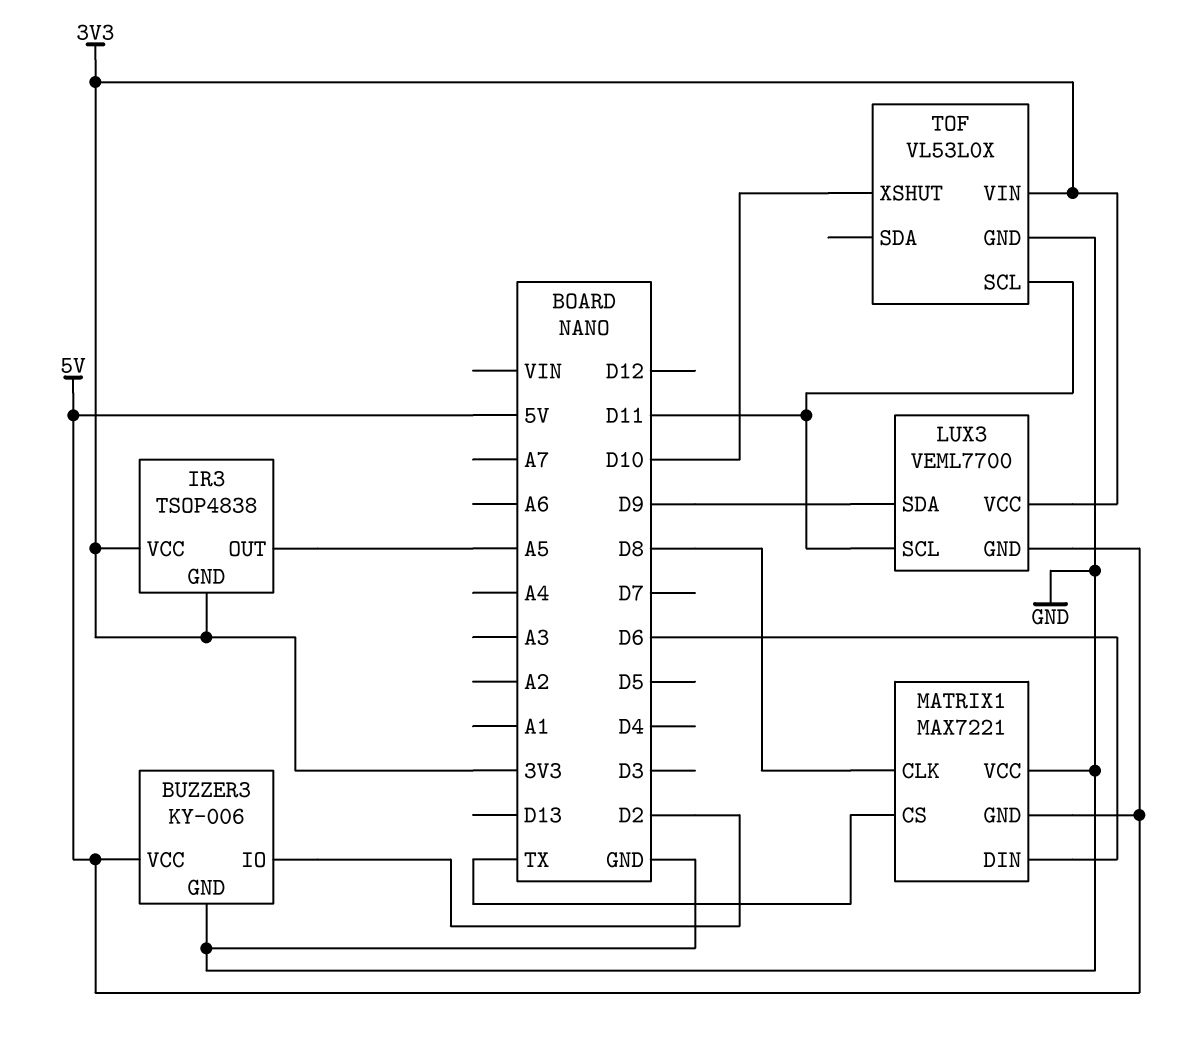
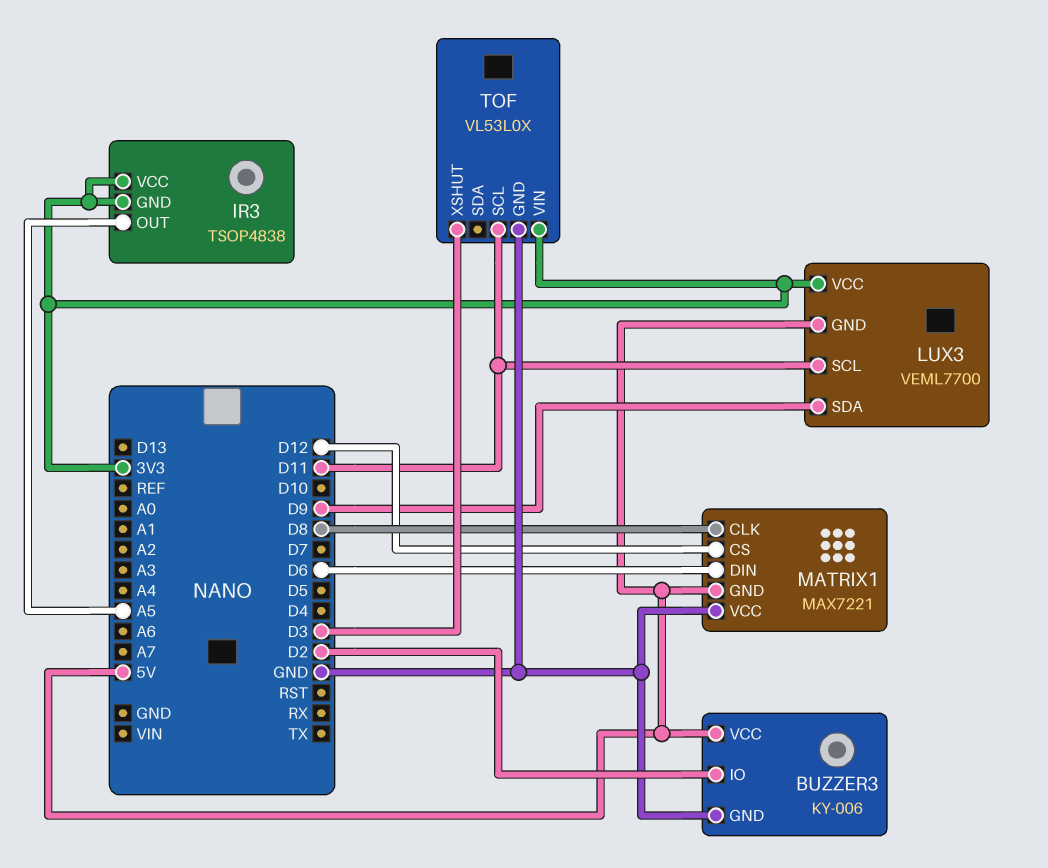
MATRIX1 pin CS: TX -> D12
TOF pin XSHUT: D10 -> D3

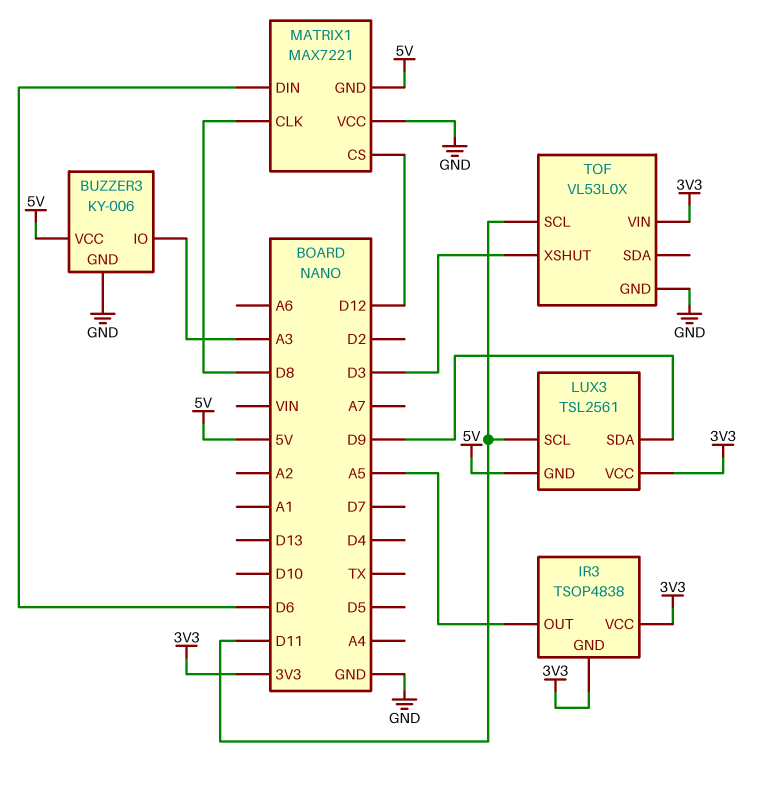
BUZZER3 pin IO: D2 -> A3
LUX3: VEML7700 -> TSL2561

